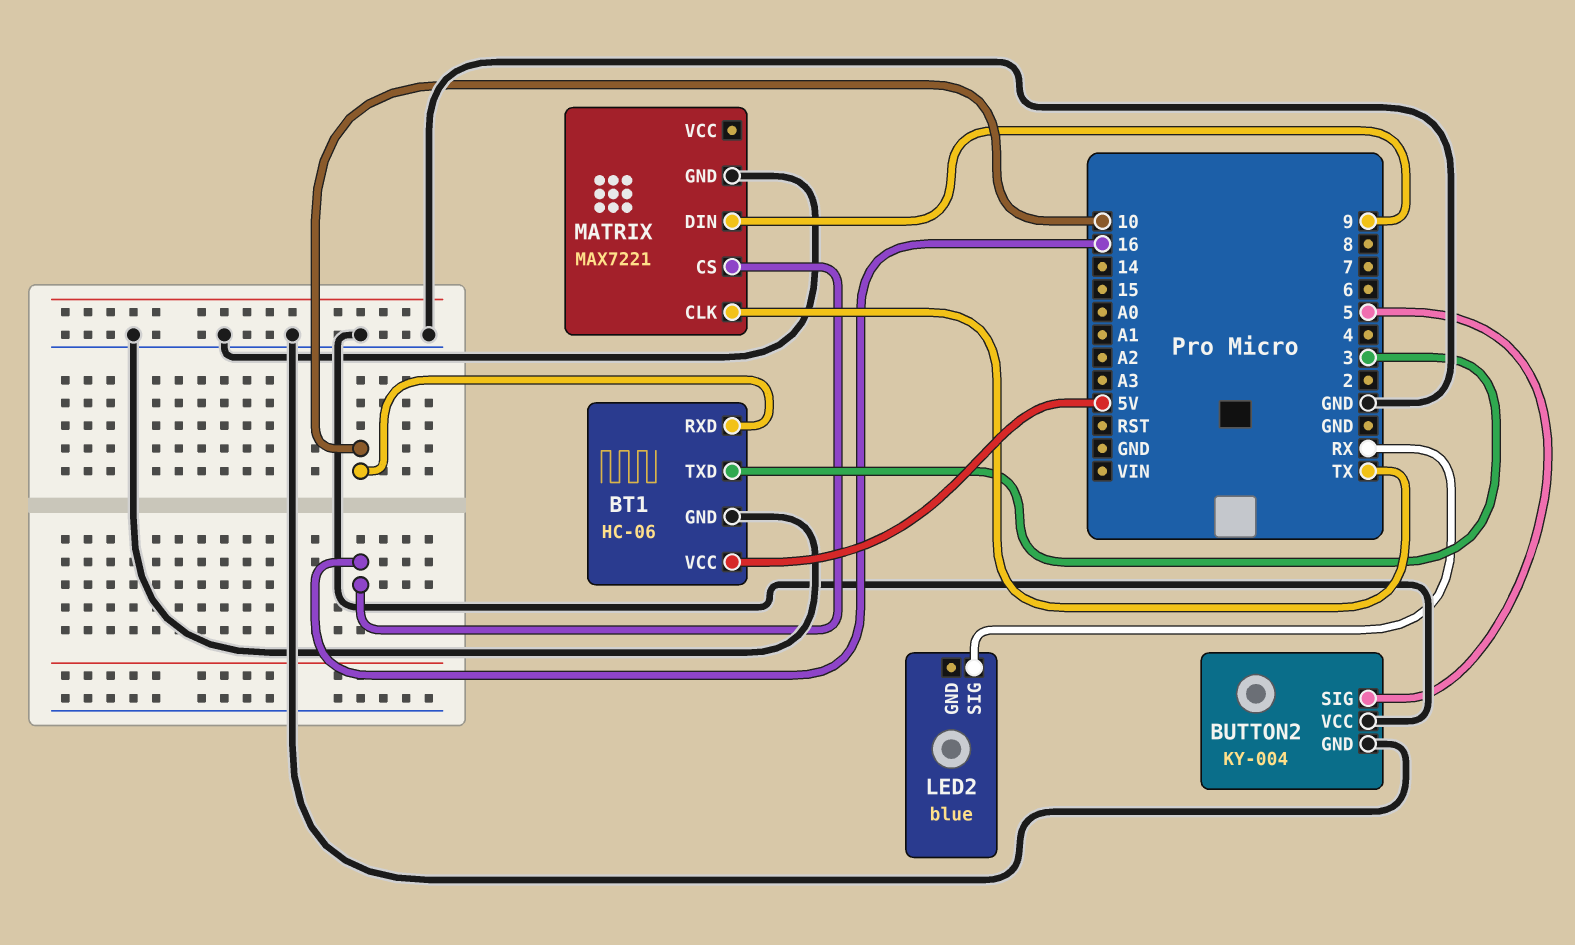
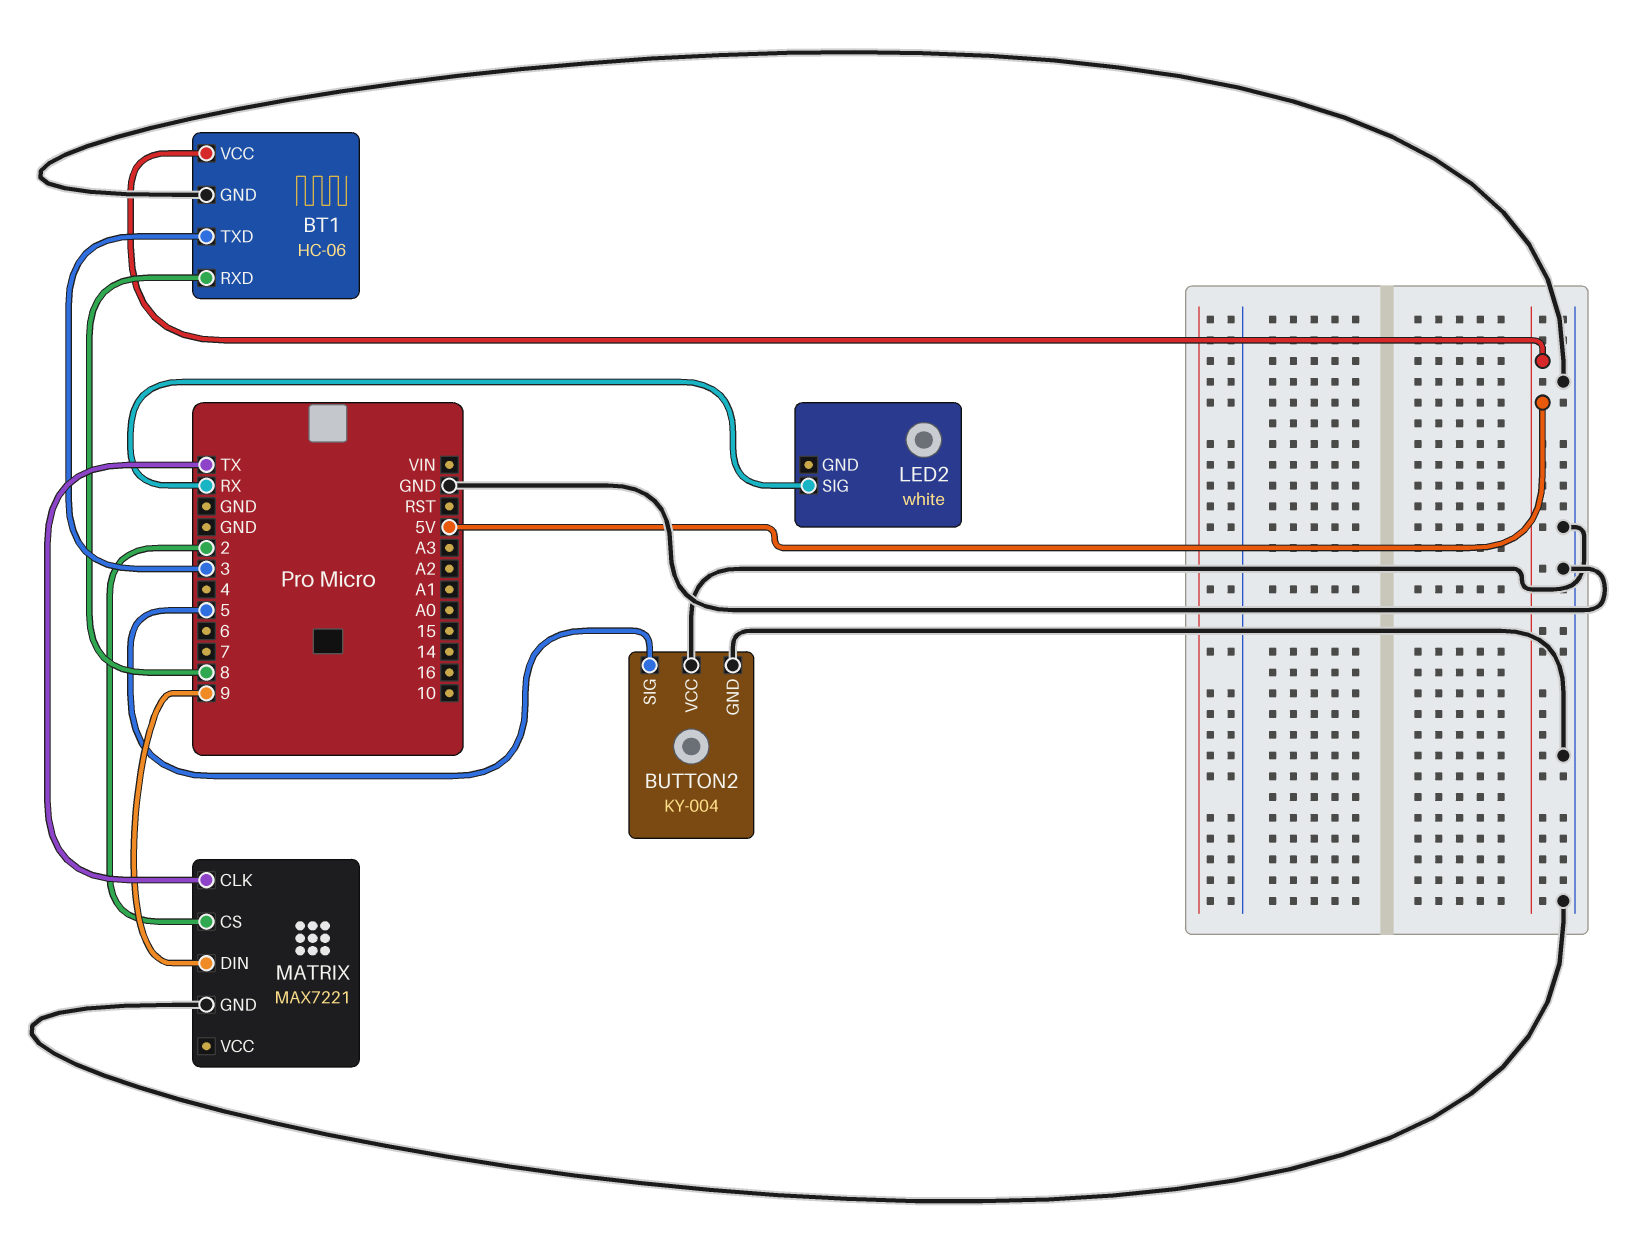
BT1 pin RXD: 10 -> 8
LED2: blue -> white
MATRIX pin CS: 16 -> 2

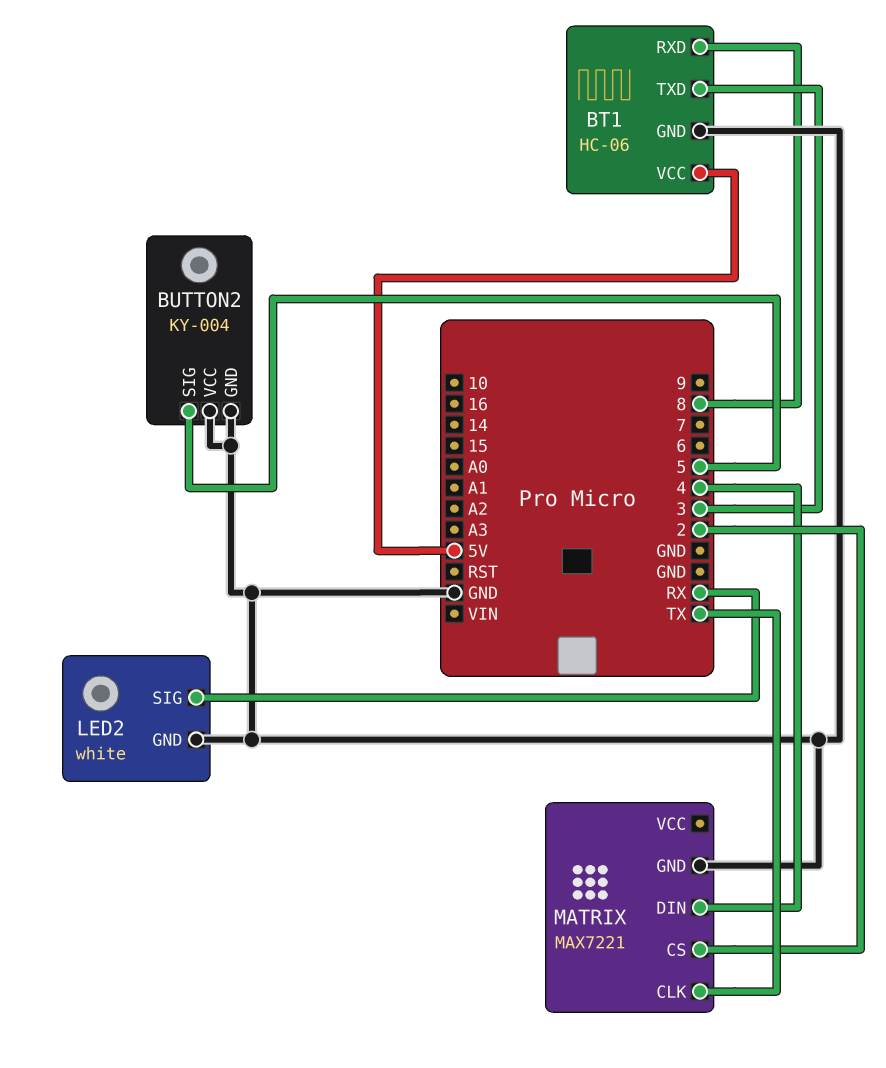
LED2 pin GND: none -> GND
MATRIX pin DIN: 9 -> 4

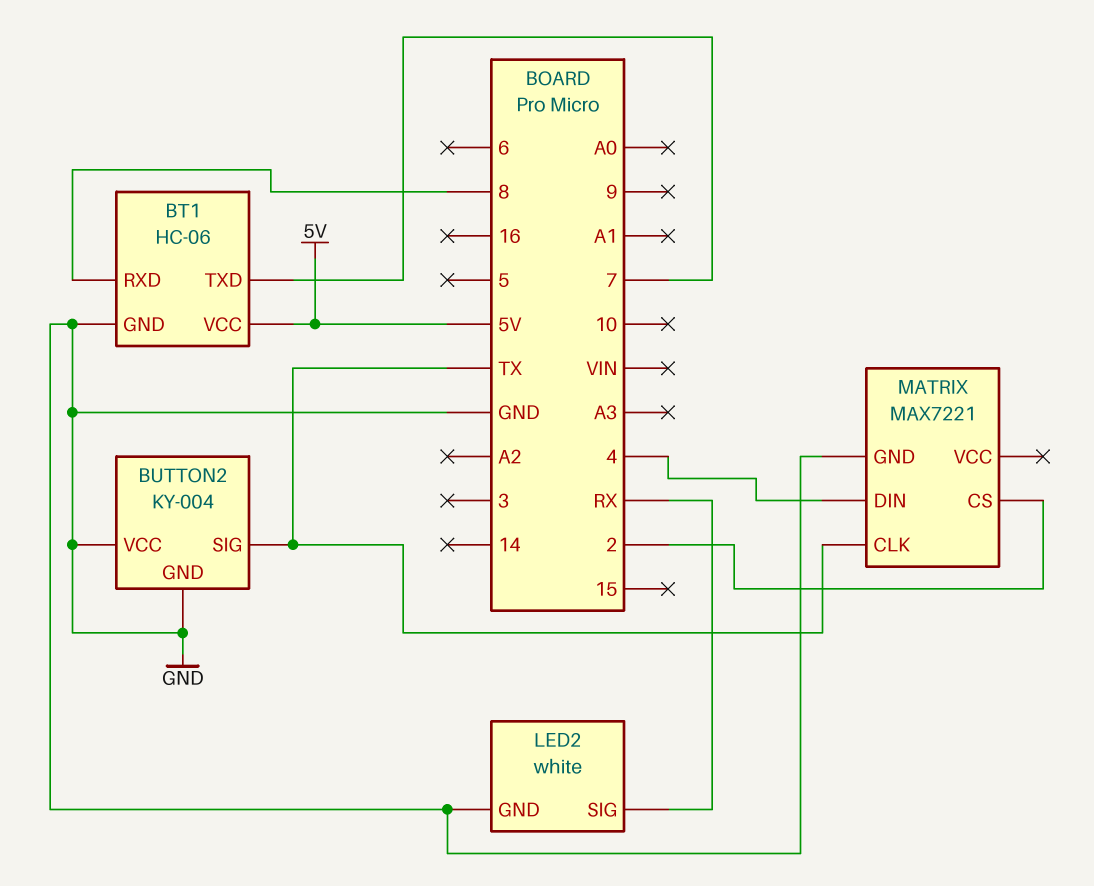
BT1 pin TXD: 3 -> 7
BUTTON2 pin SIG: 5 -> TX

